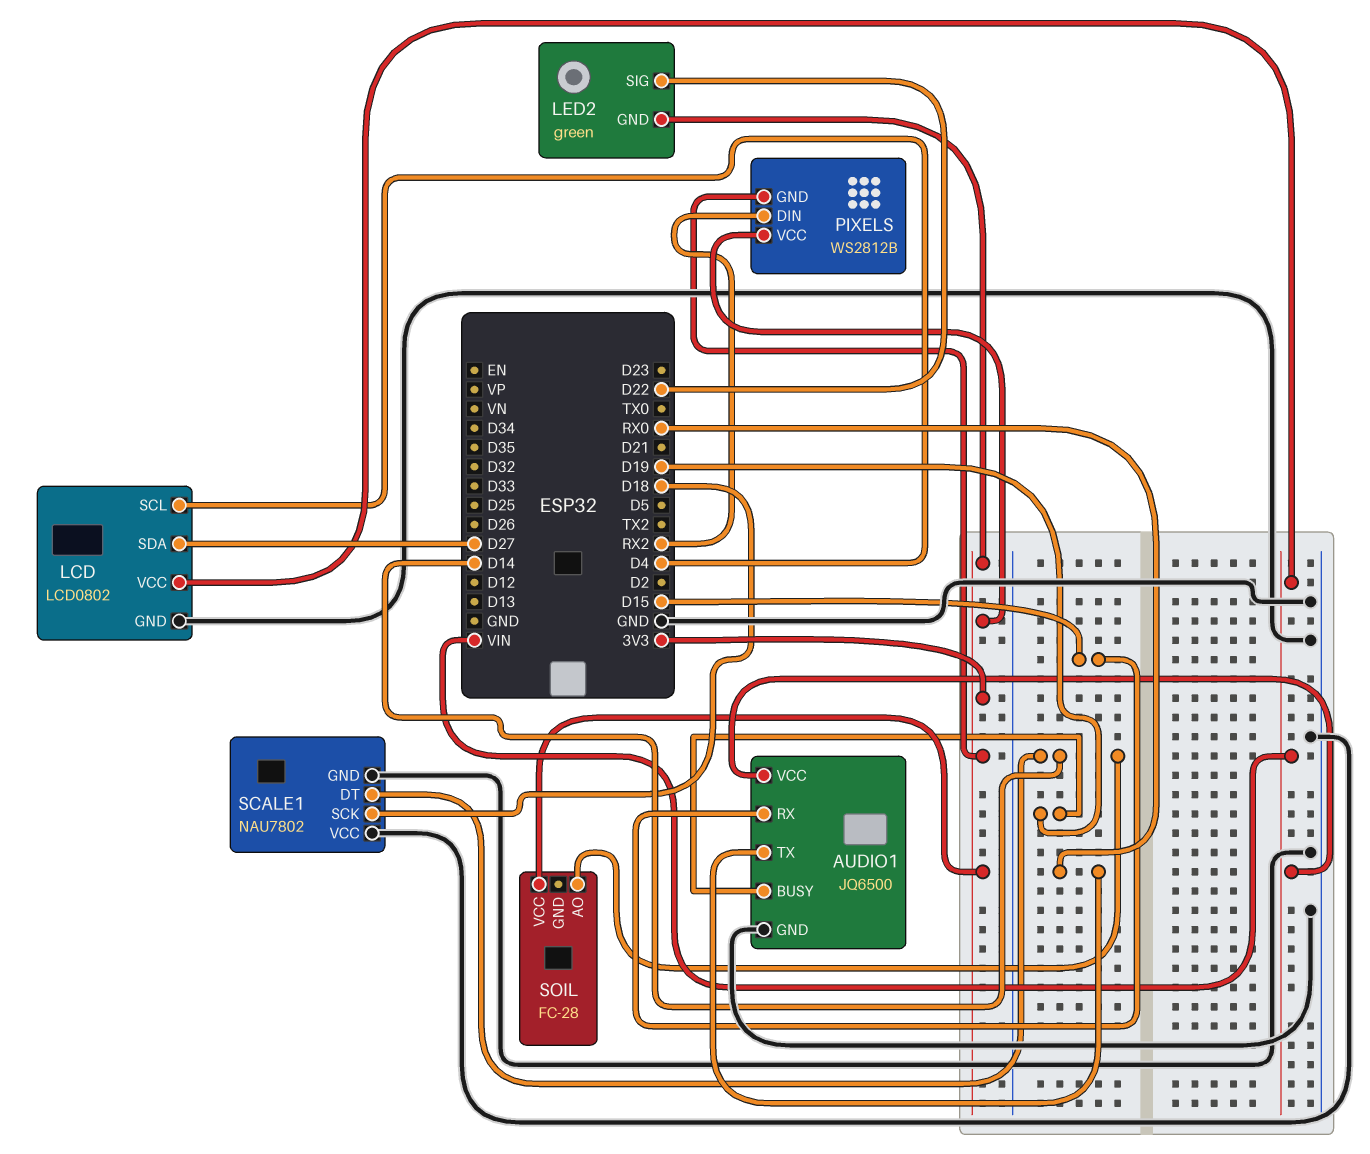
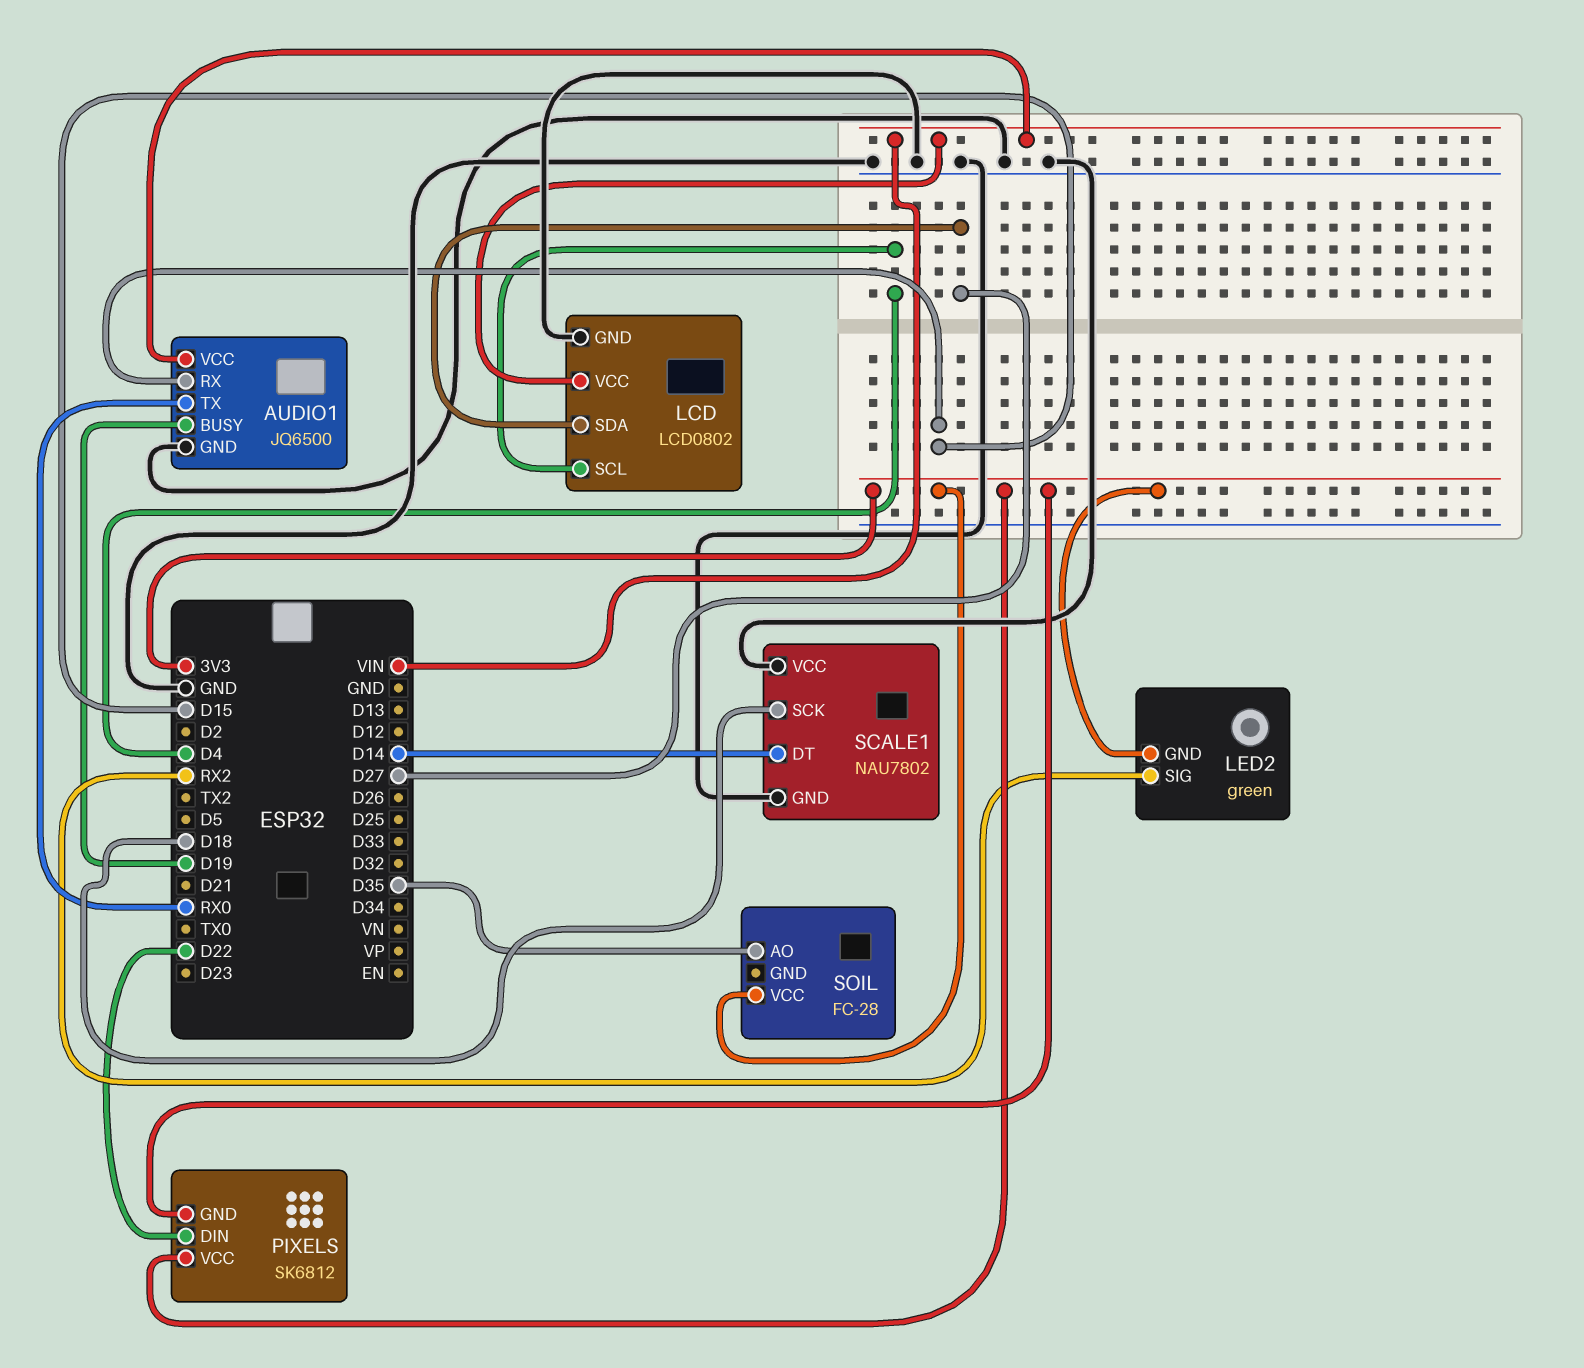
LED2 pin SIG: D22 -> RX2
PIXELS: WS2812B -> SK6812
PIXELS pin DIN: RX2 -> D22
SOIL pin AO: D14 -> D35

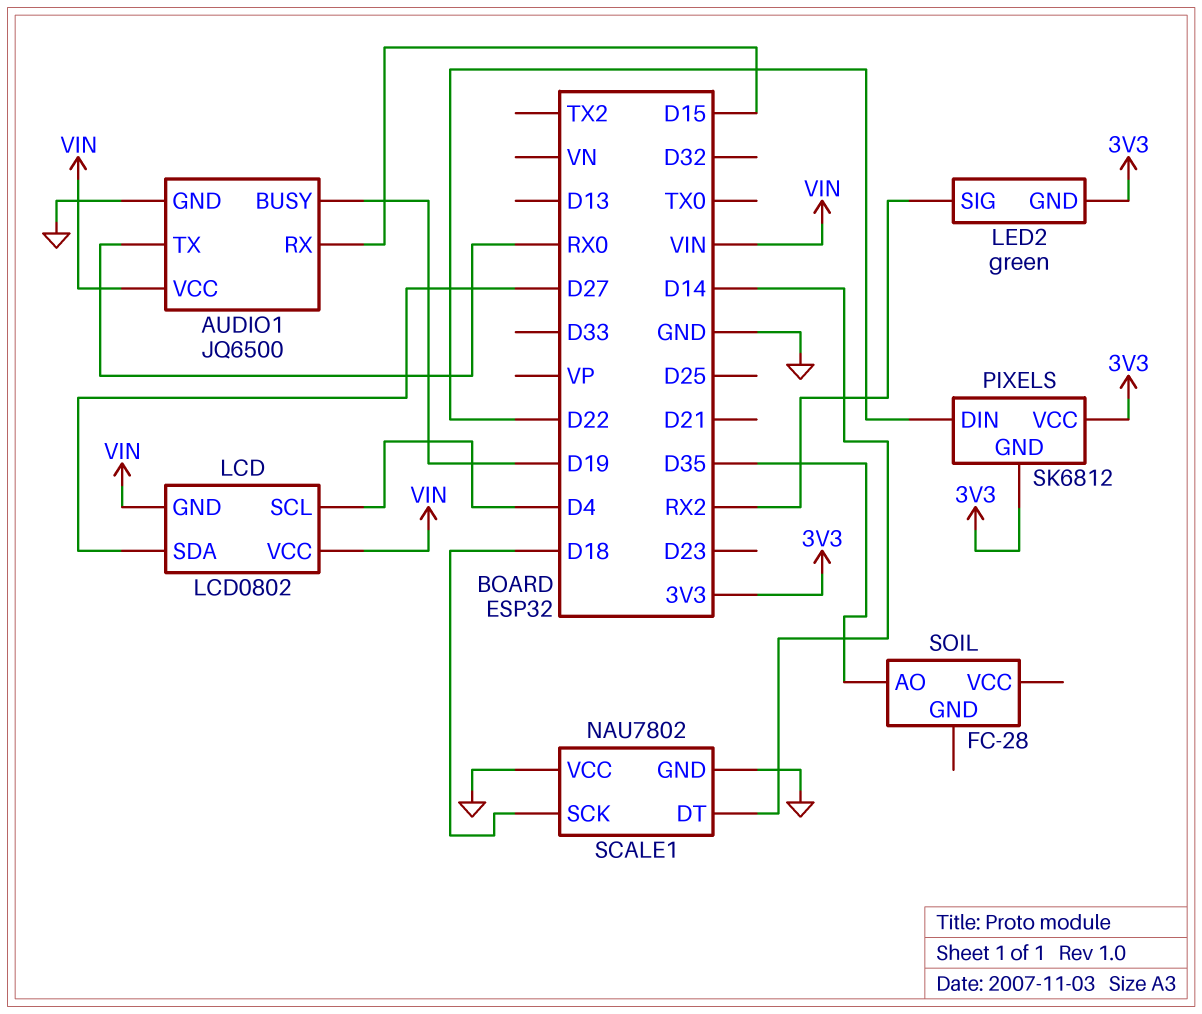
LCD pin GND: GND -> VIN
SOIL pin VCC: 3V3 -> none

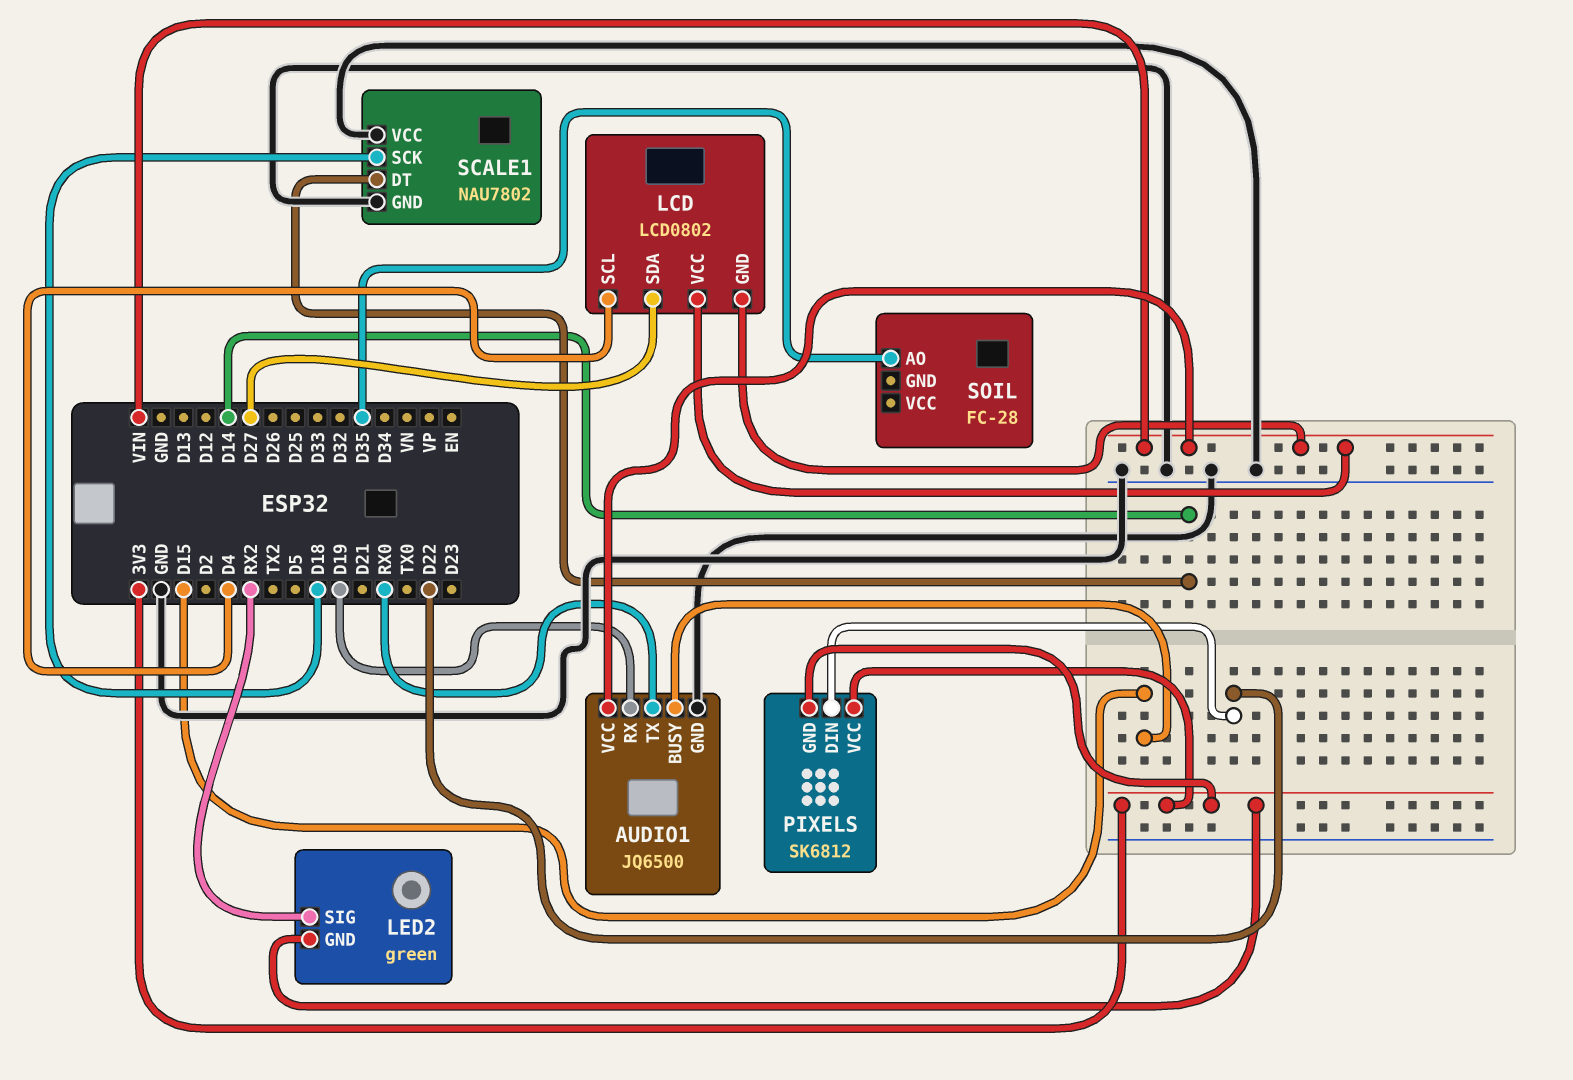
AUDIO1 pin BUSY: D19 -> D15
AUDIO1 pin RX: D15 -> D19

